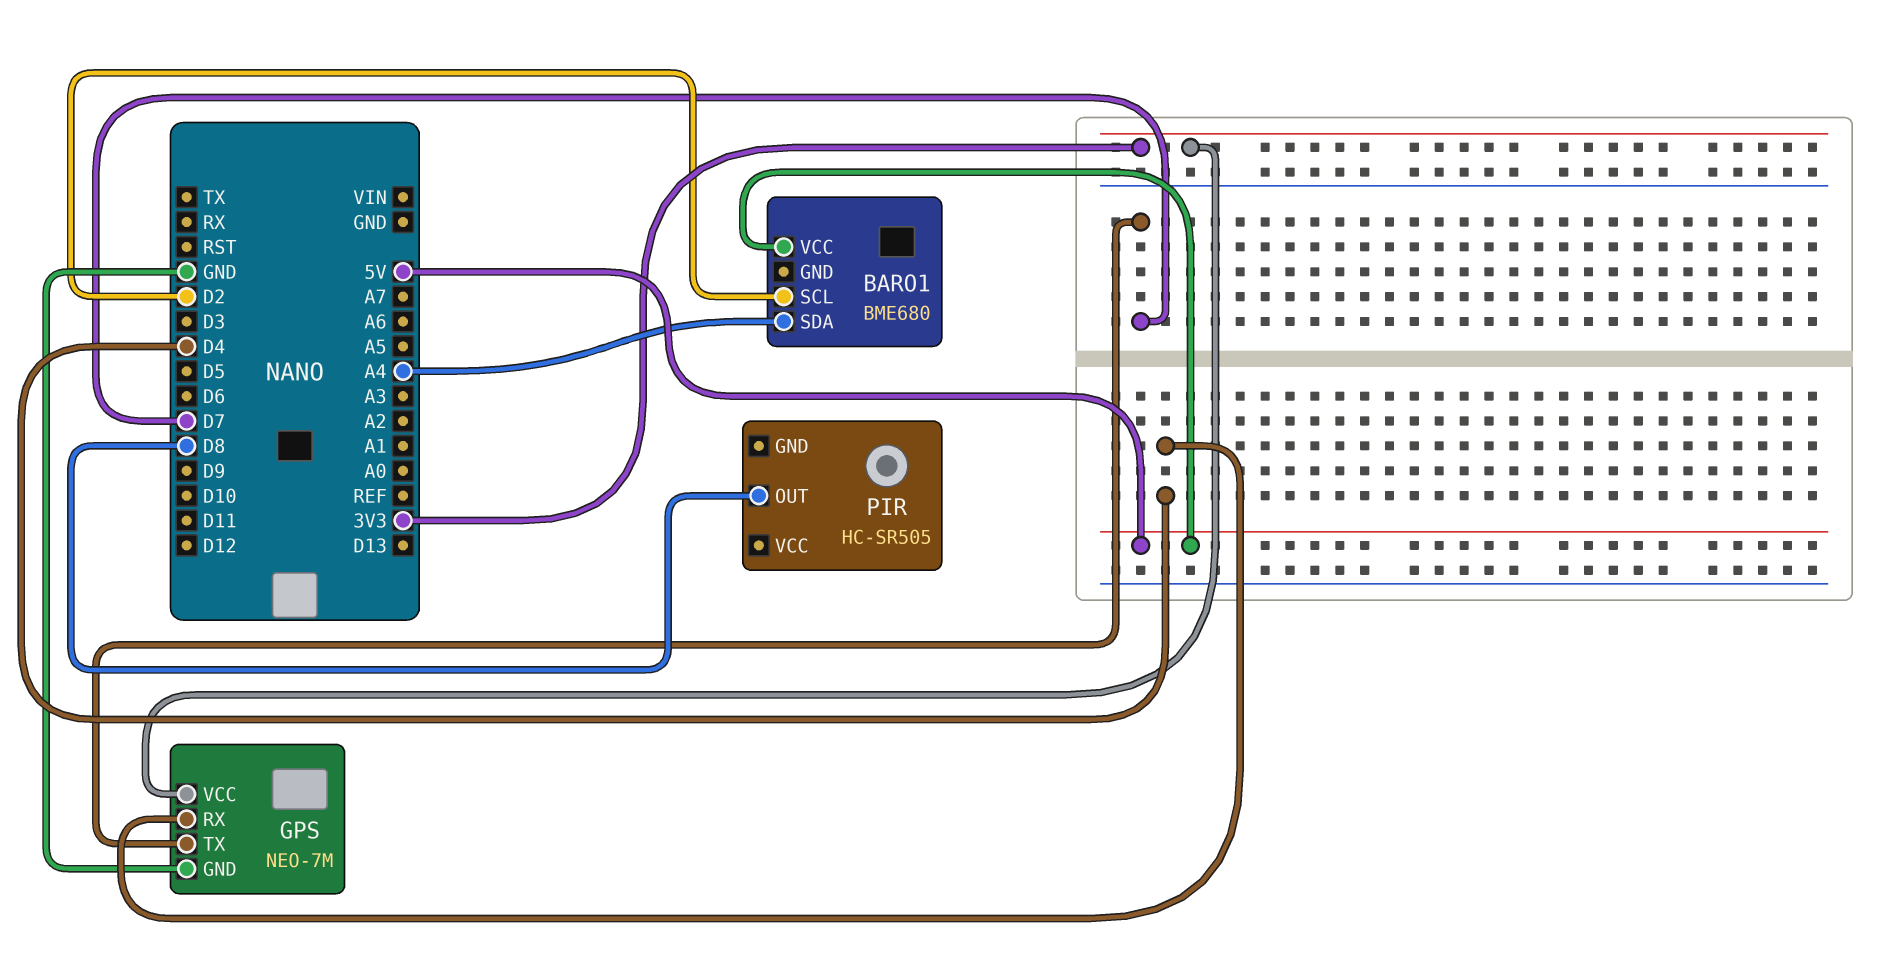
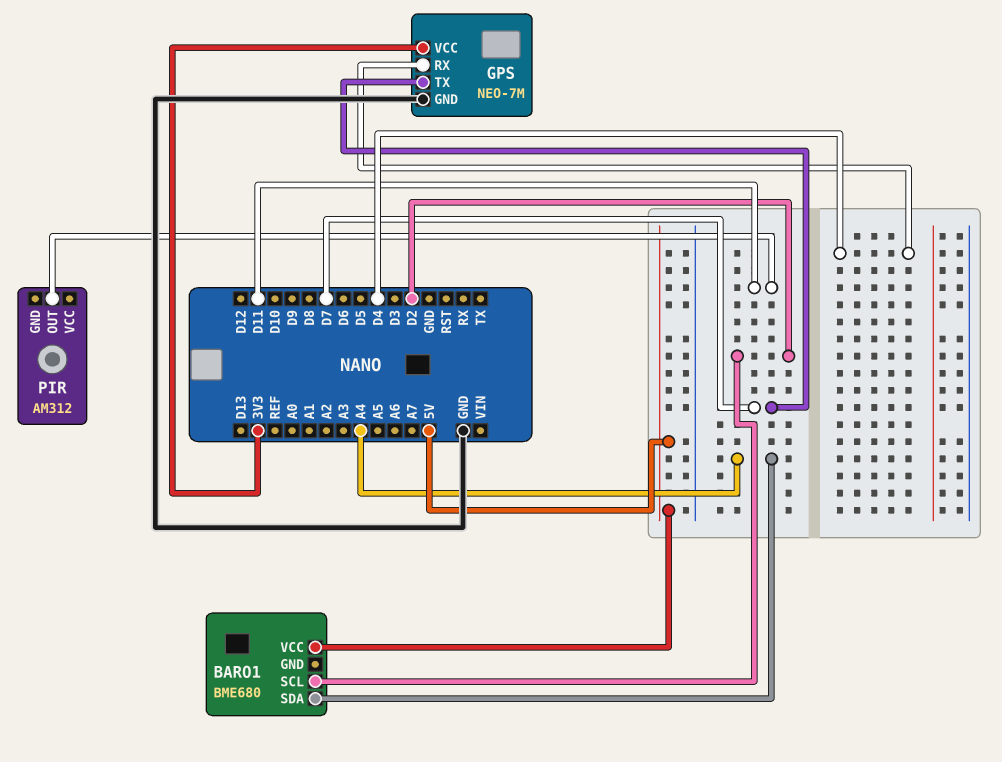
PIR: HC-SR505 -> AM312
PIR pin OUT: D8 -> D11

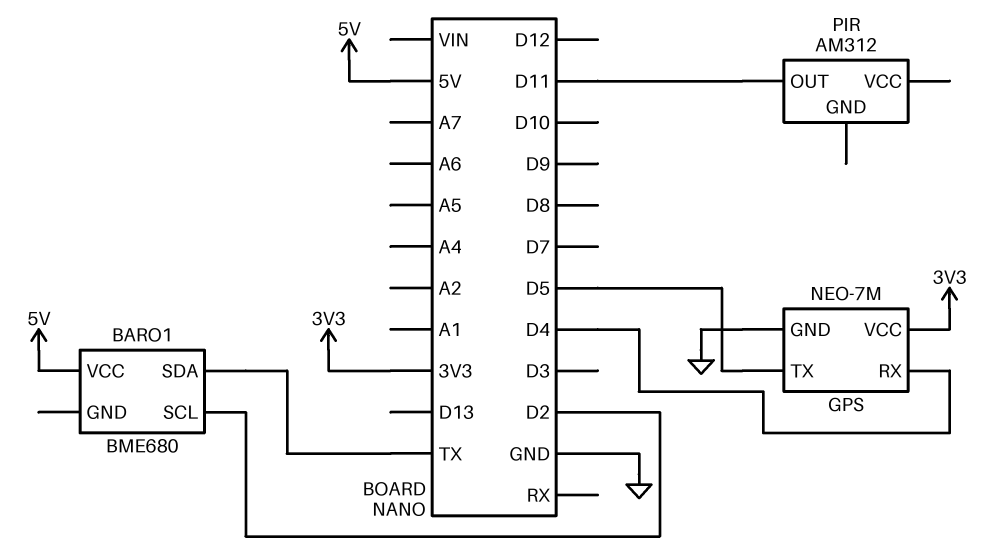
BARO1 pin SDA: A4 -> TX
GPS pin TX: D7 -> D5

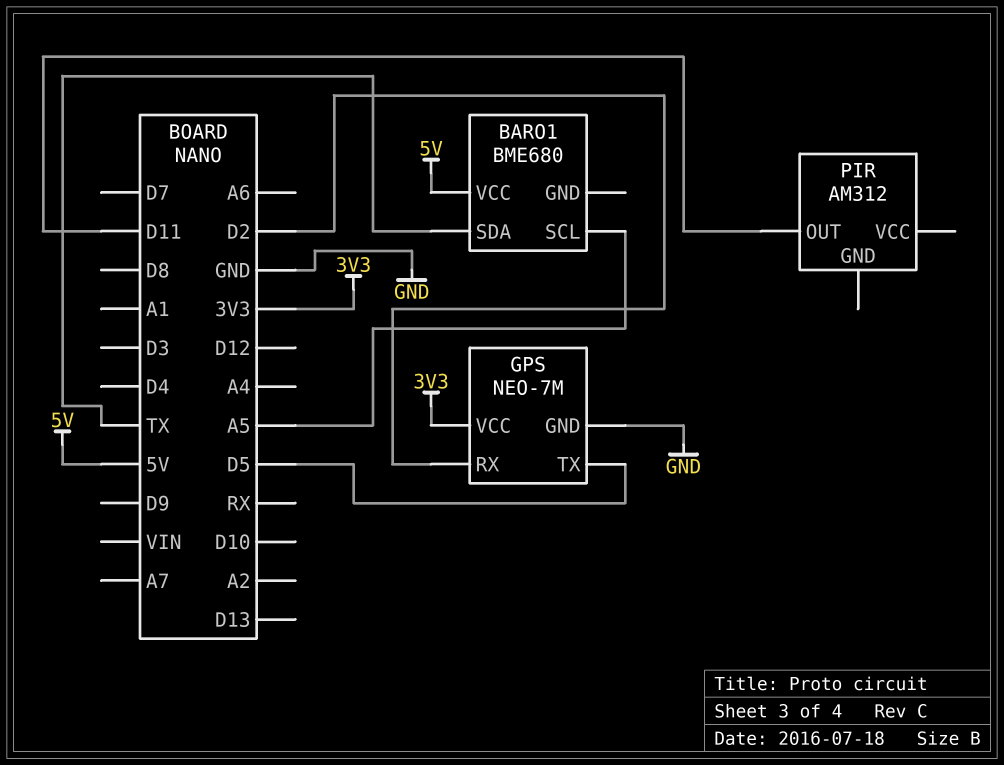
BARO1 pin SCL: D2 -> A5
GPS pin RX: D4 -> D2

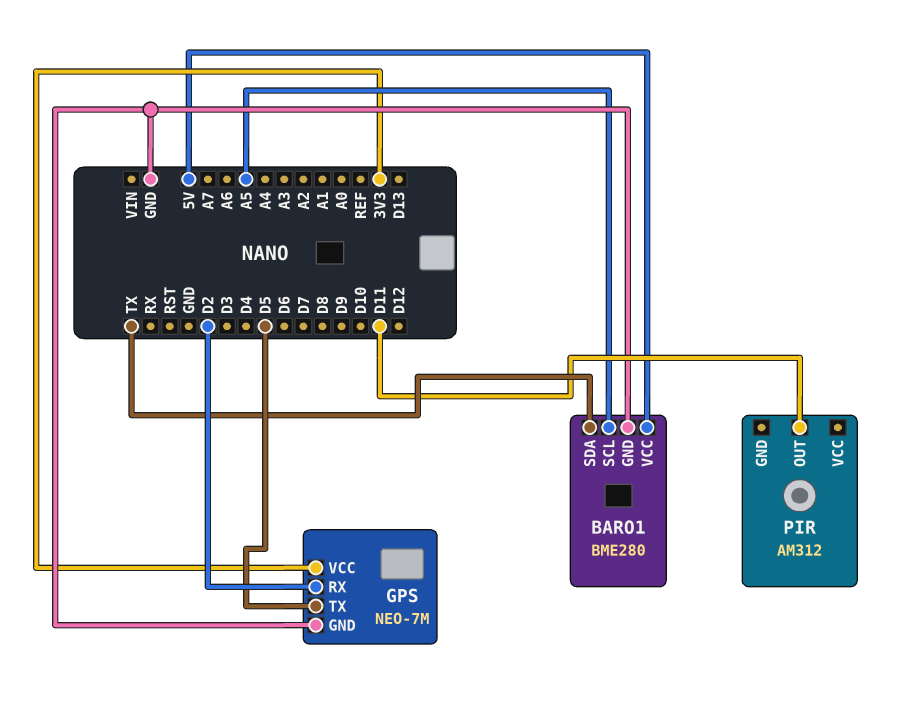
BARO1: BME680 -> BME280
BARO1 pin GND: none -> GND

